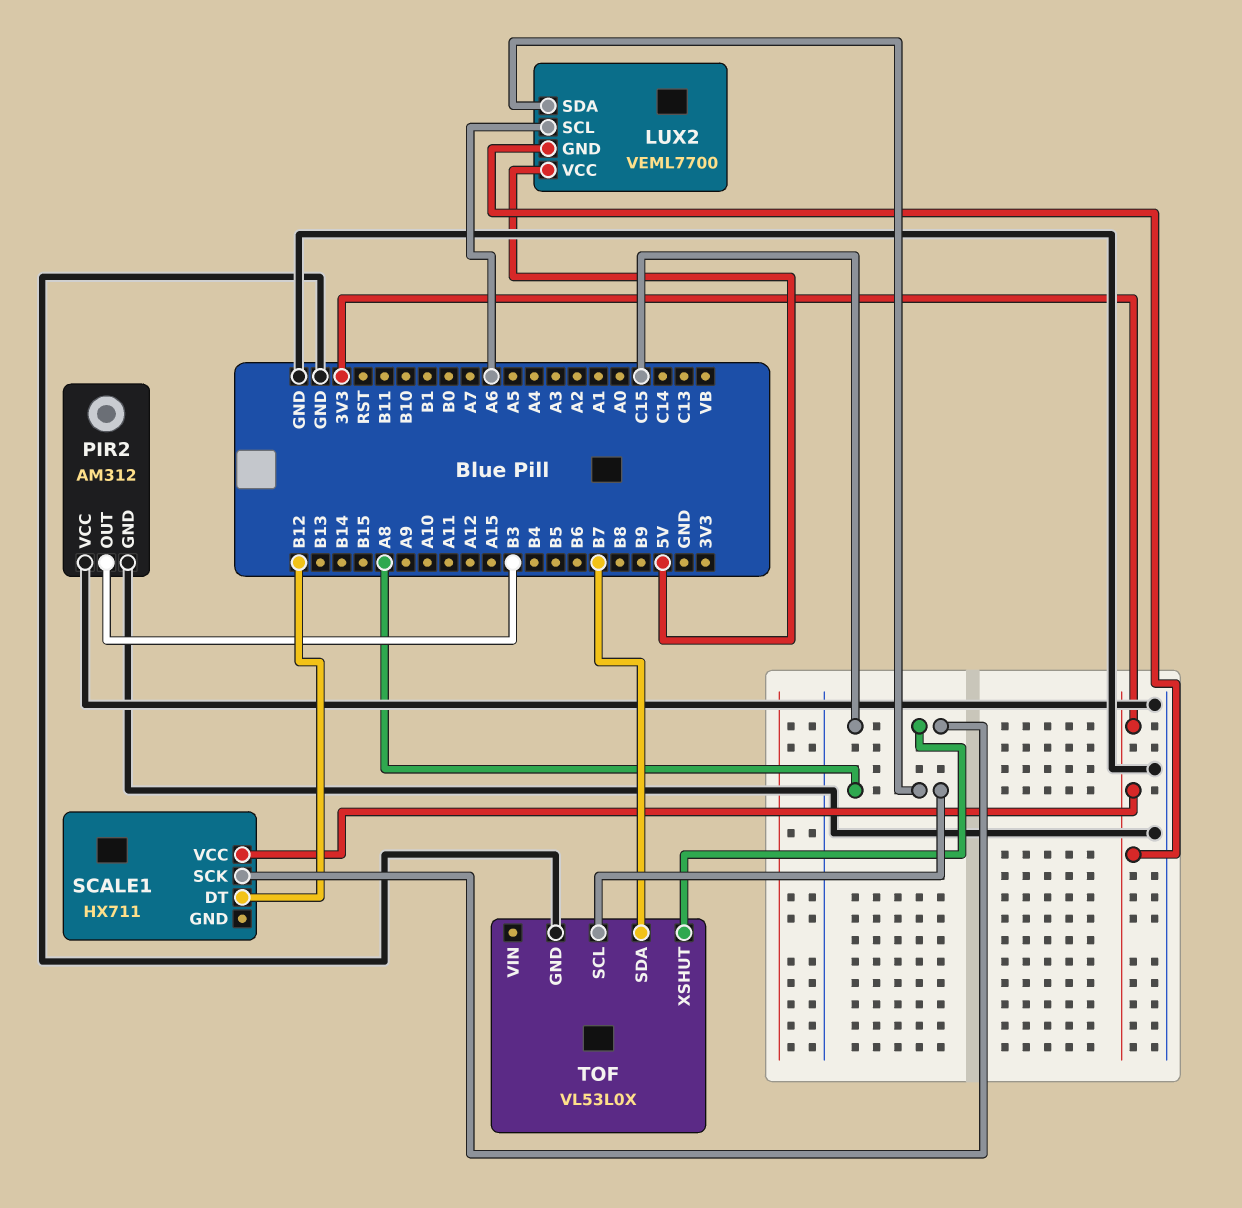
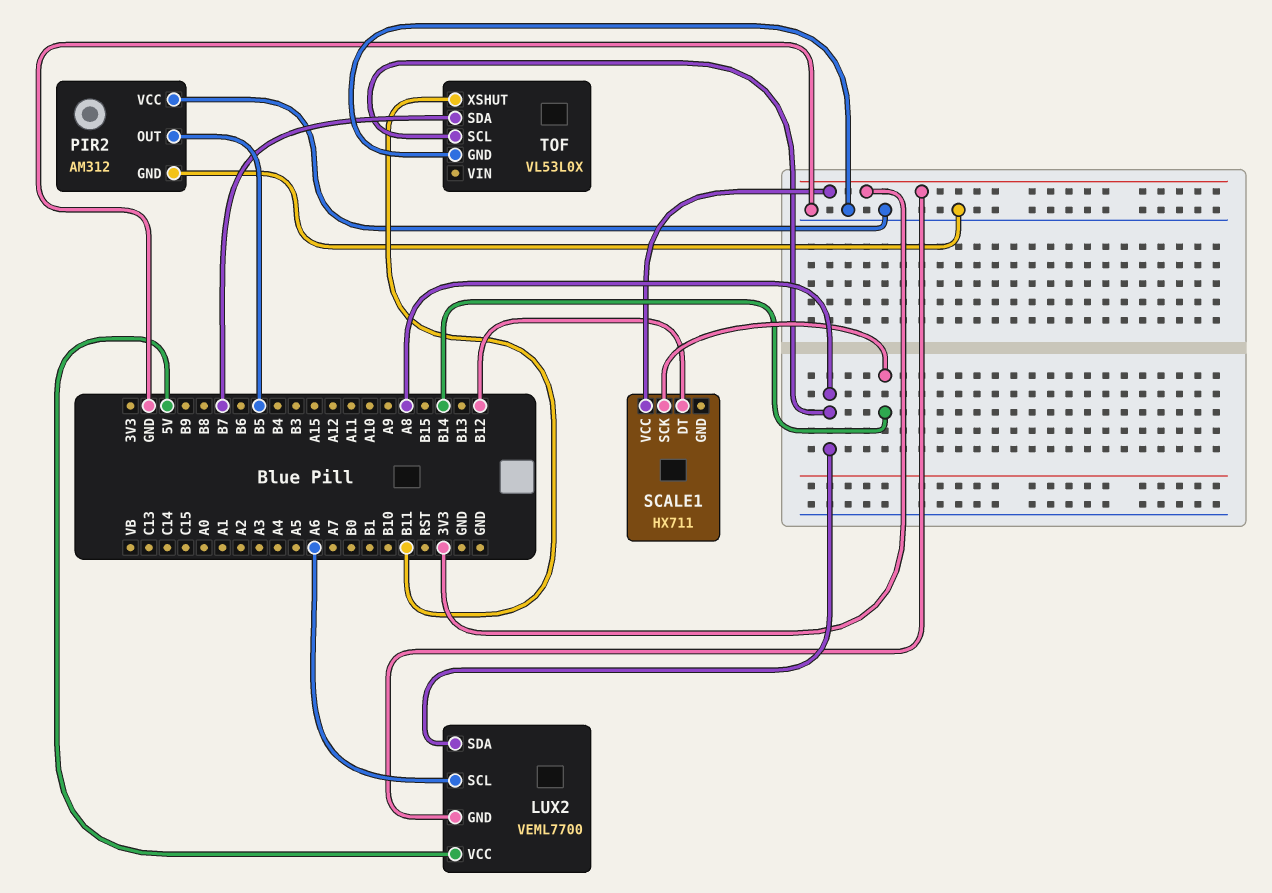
PIR2 pin OUT: B3 -> B5
SCALE1 pin SCK: C15 -> B14
TOF pin XSHUT: C15 -> B11

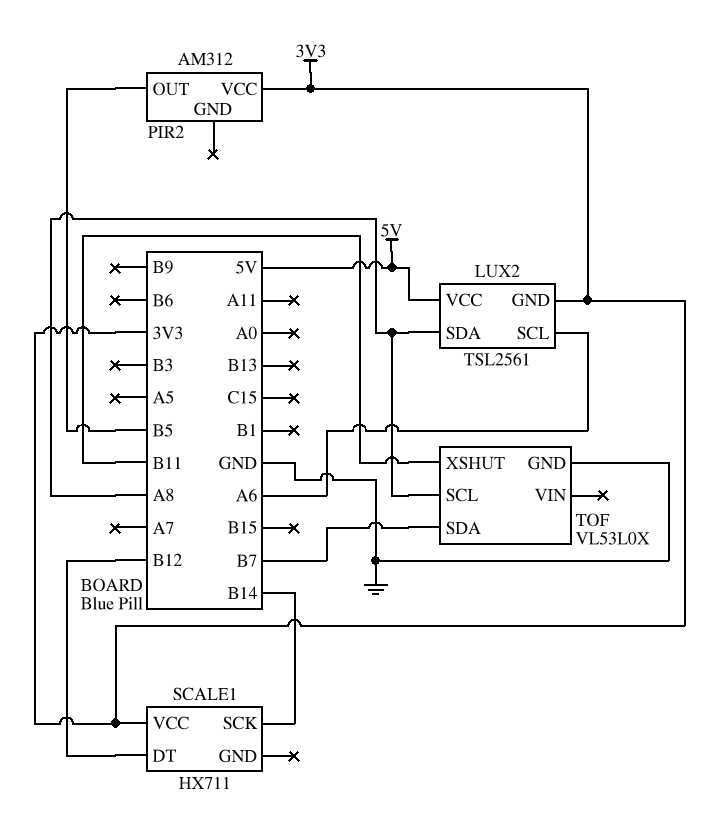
LUX2: VEML7700 -> TSL2561
PIR2 pin GND: GND -> none
PIR2 pin VCC: GND -> 3V3

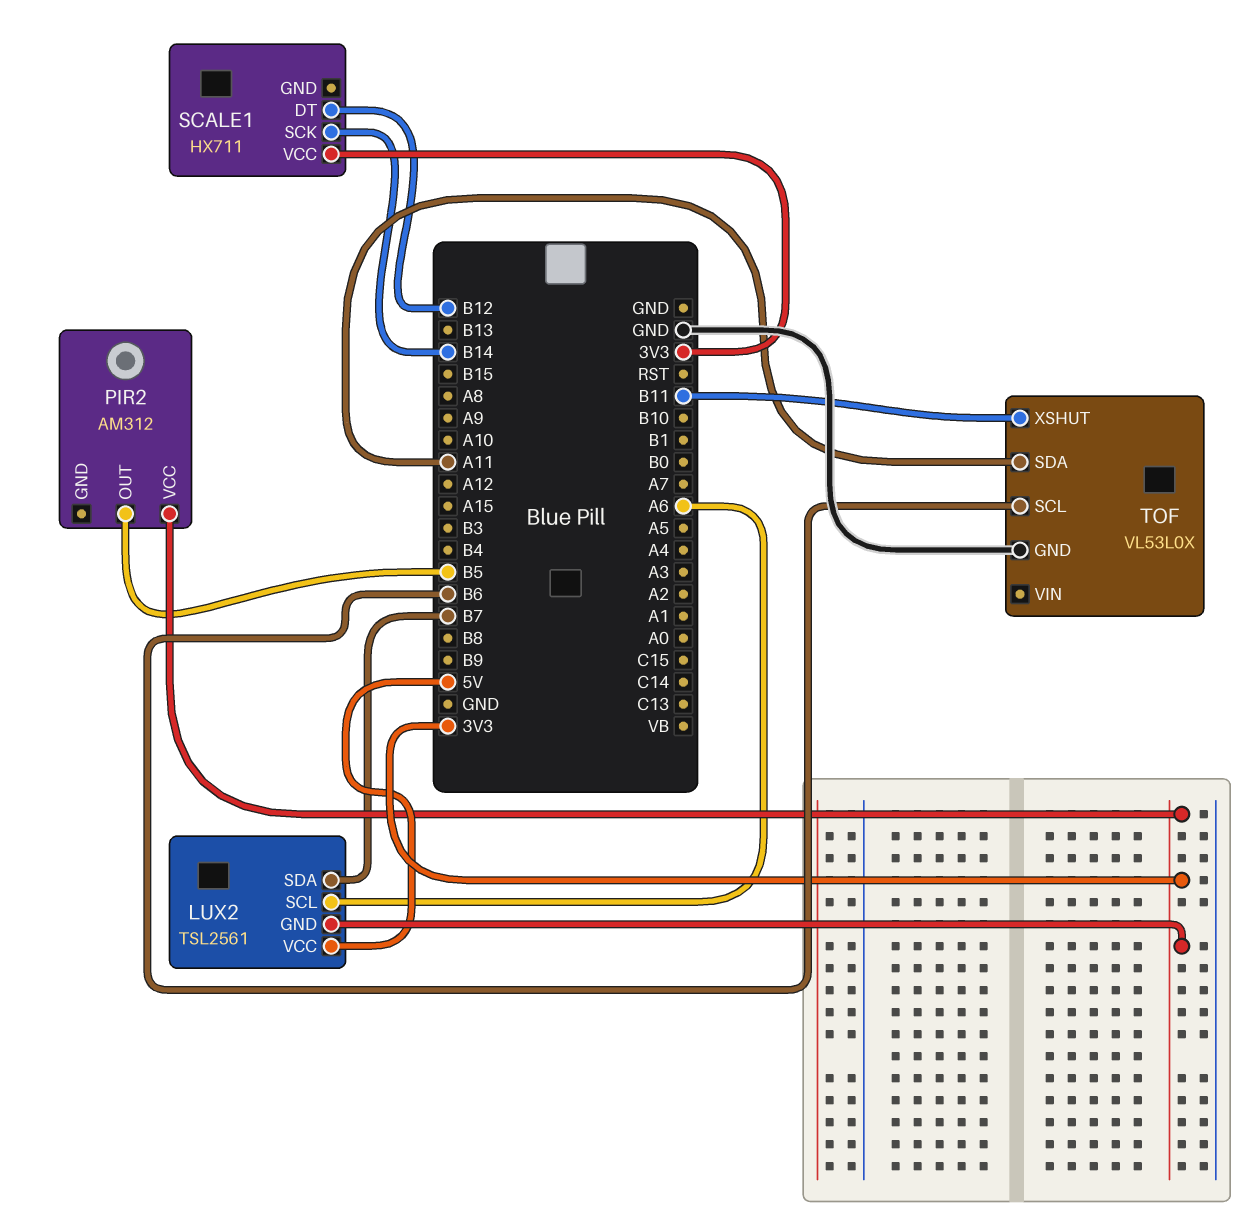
LUX2 pin SDA: A8 -> B7
TOF pin SCL: A8 -> B6
TOF pin SDA: B7 -> A11

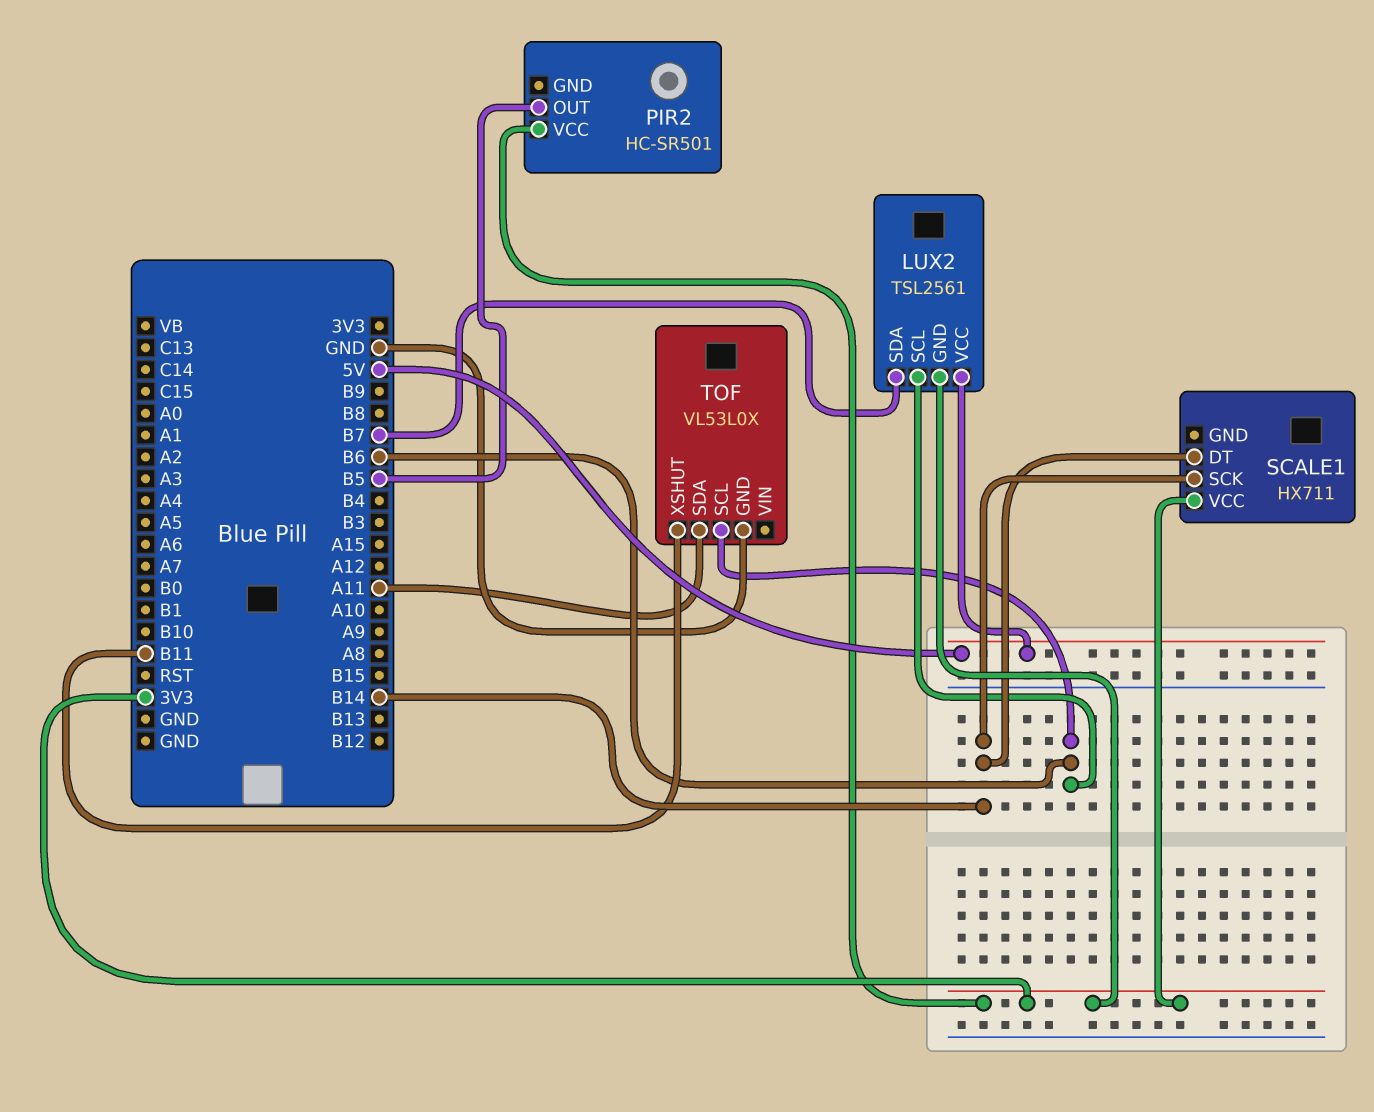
LUX2 pin SCL: A6 -> B6
PIR2: AM312 -> HC-SR501
SCALE1 pin DT: B12 -> B14

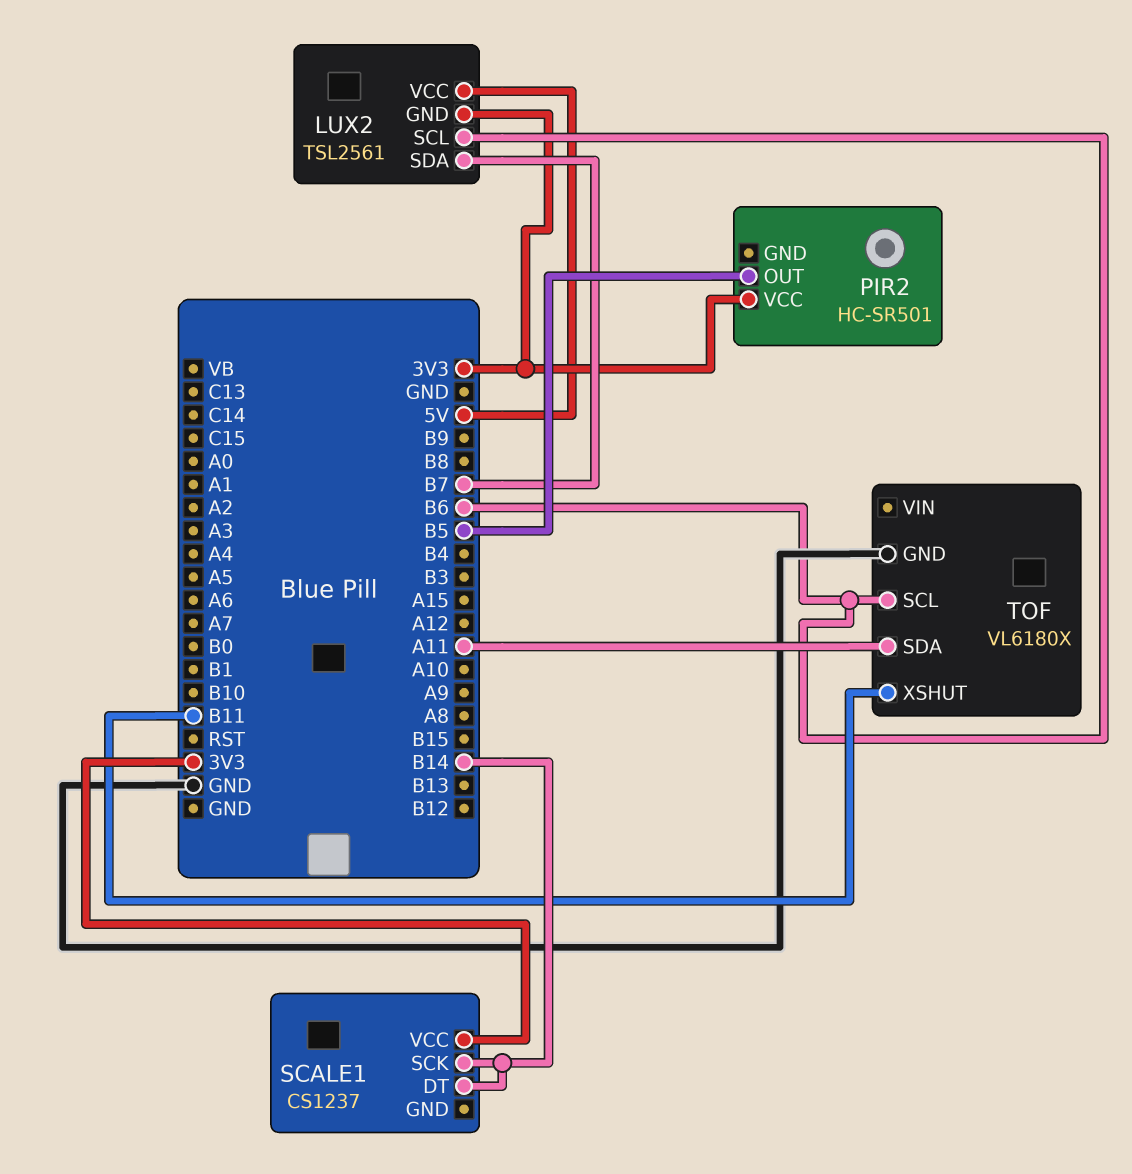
SCALE1: HX711 -> CS1237
TOF: VL53L0X -> VL6180X

